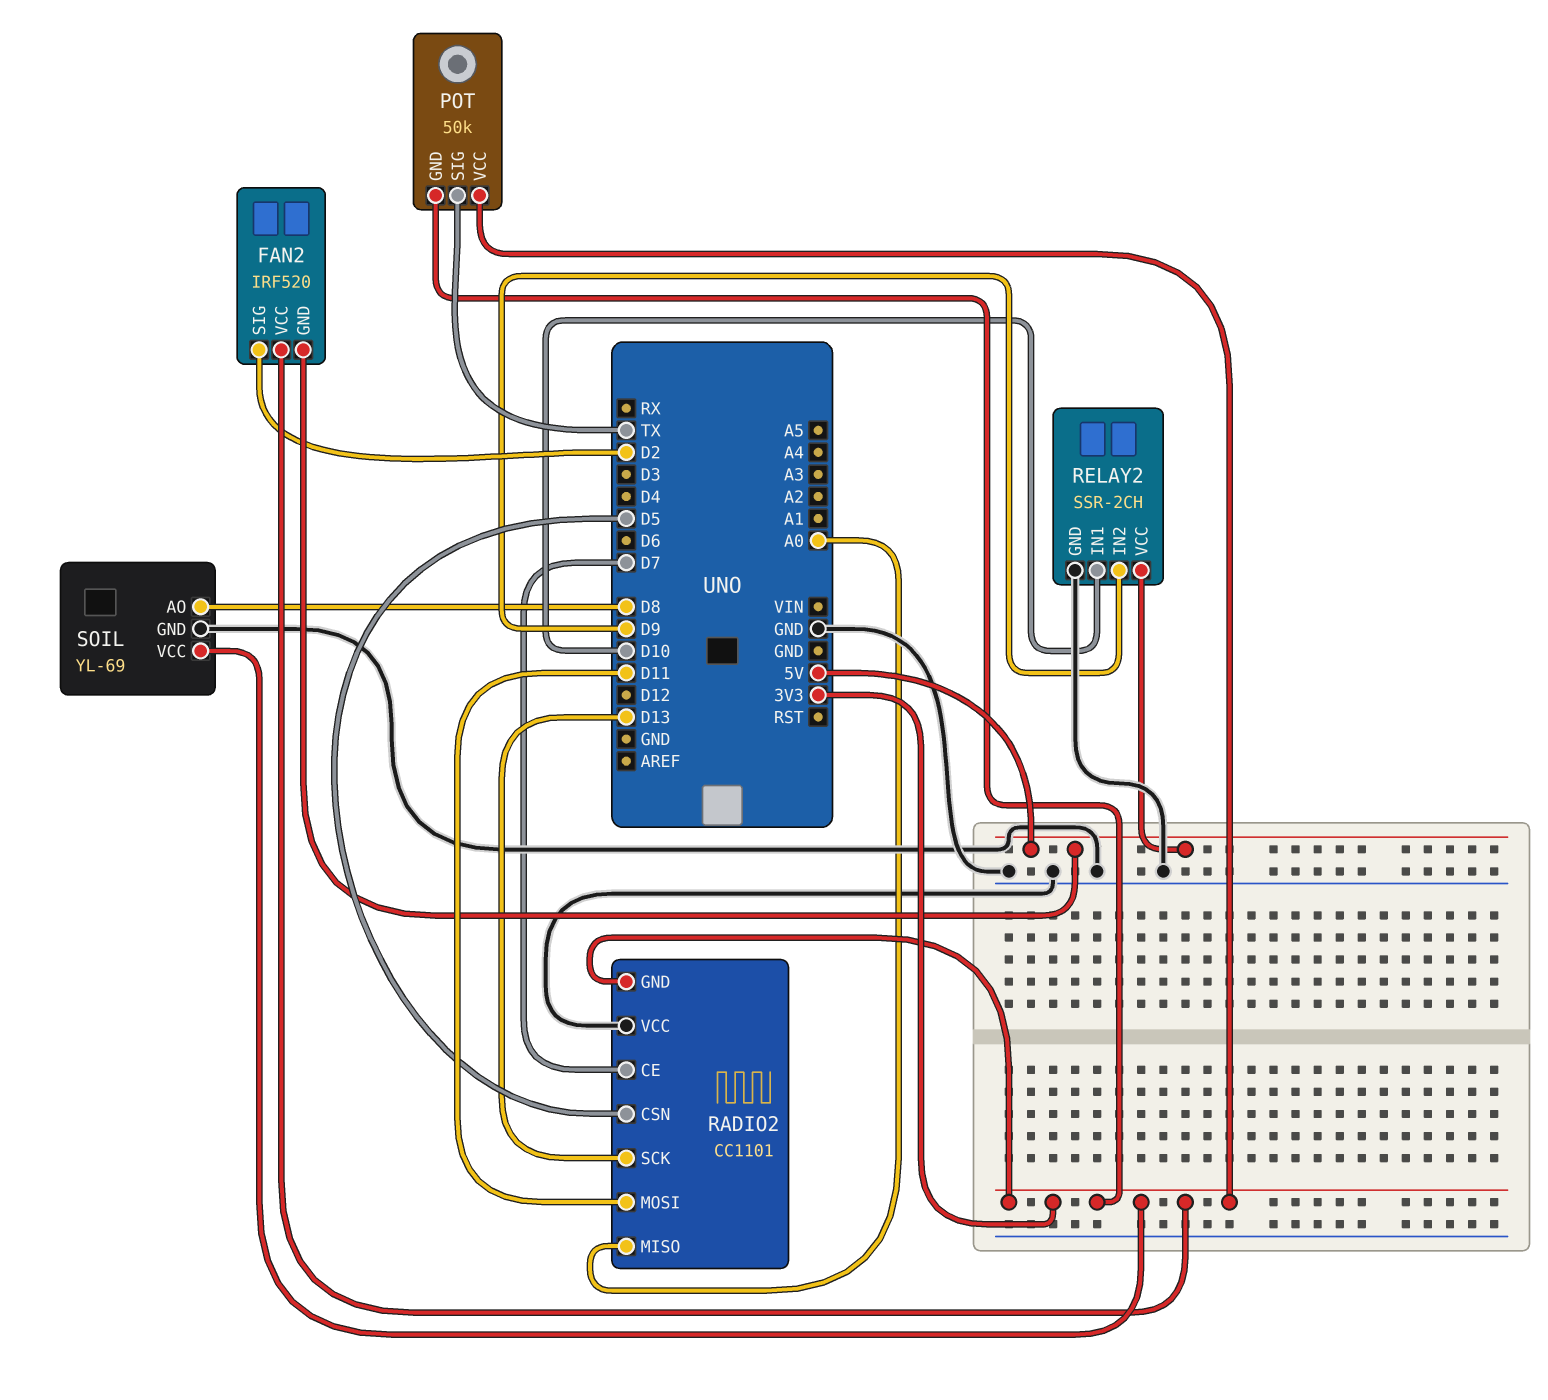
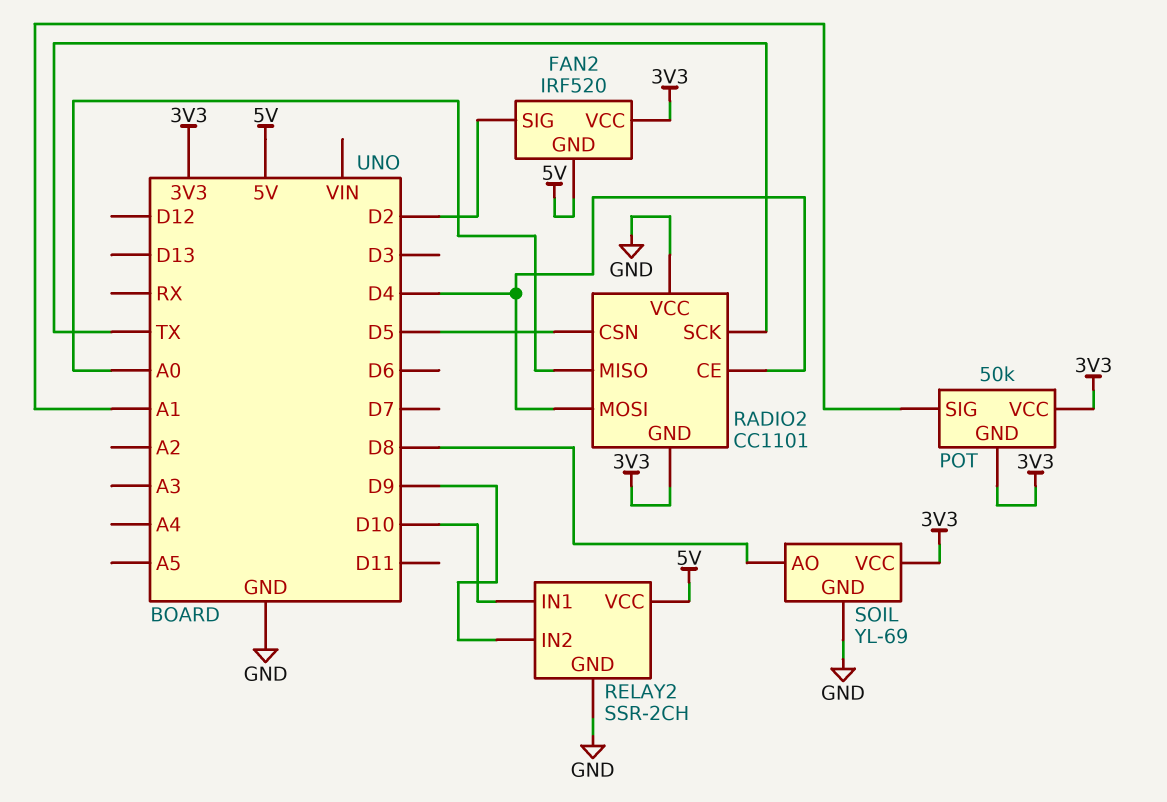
POT pin SIG: TX -> A1
RADIO2 pin CE: D7 -> D4
RADIO2 pin MOSI: D11 -> D4
RADIO2 pin SCK: D13 -> TX

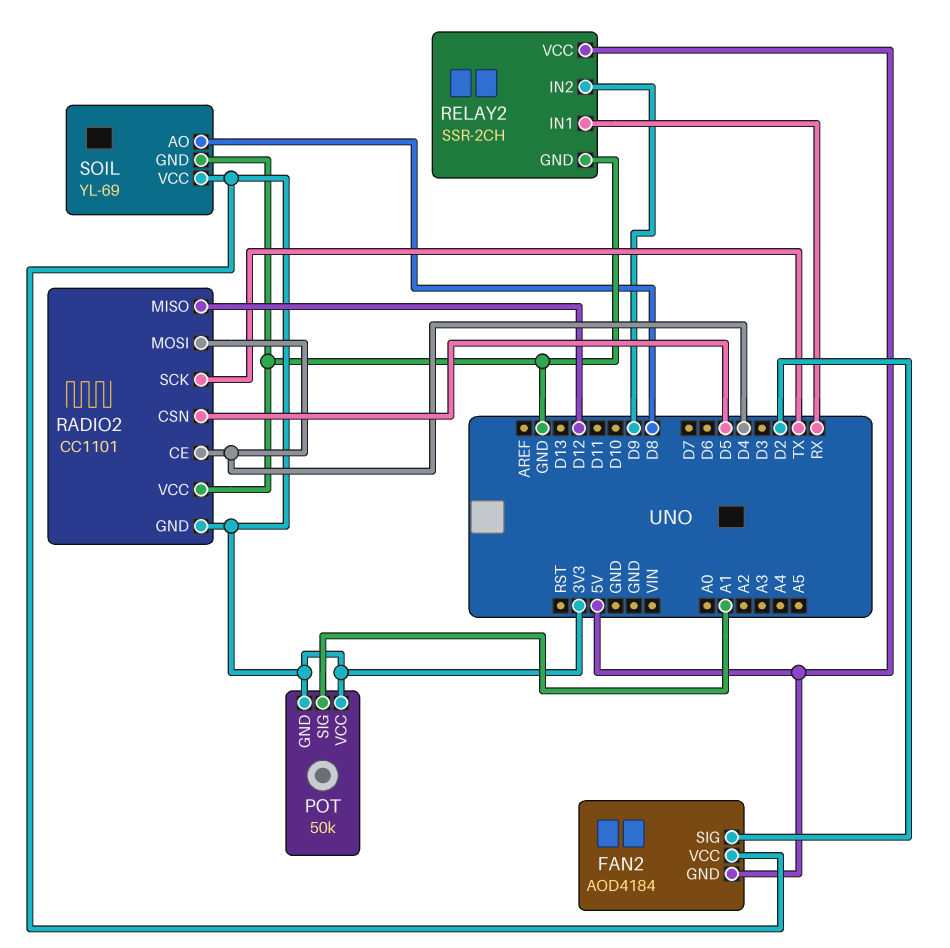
FAN2: IRF520 -> AOD4184
RADIO2 pin MISO: A0 -> D12
RELAY2 pin IN1: D10 -> RX

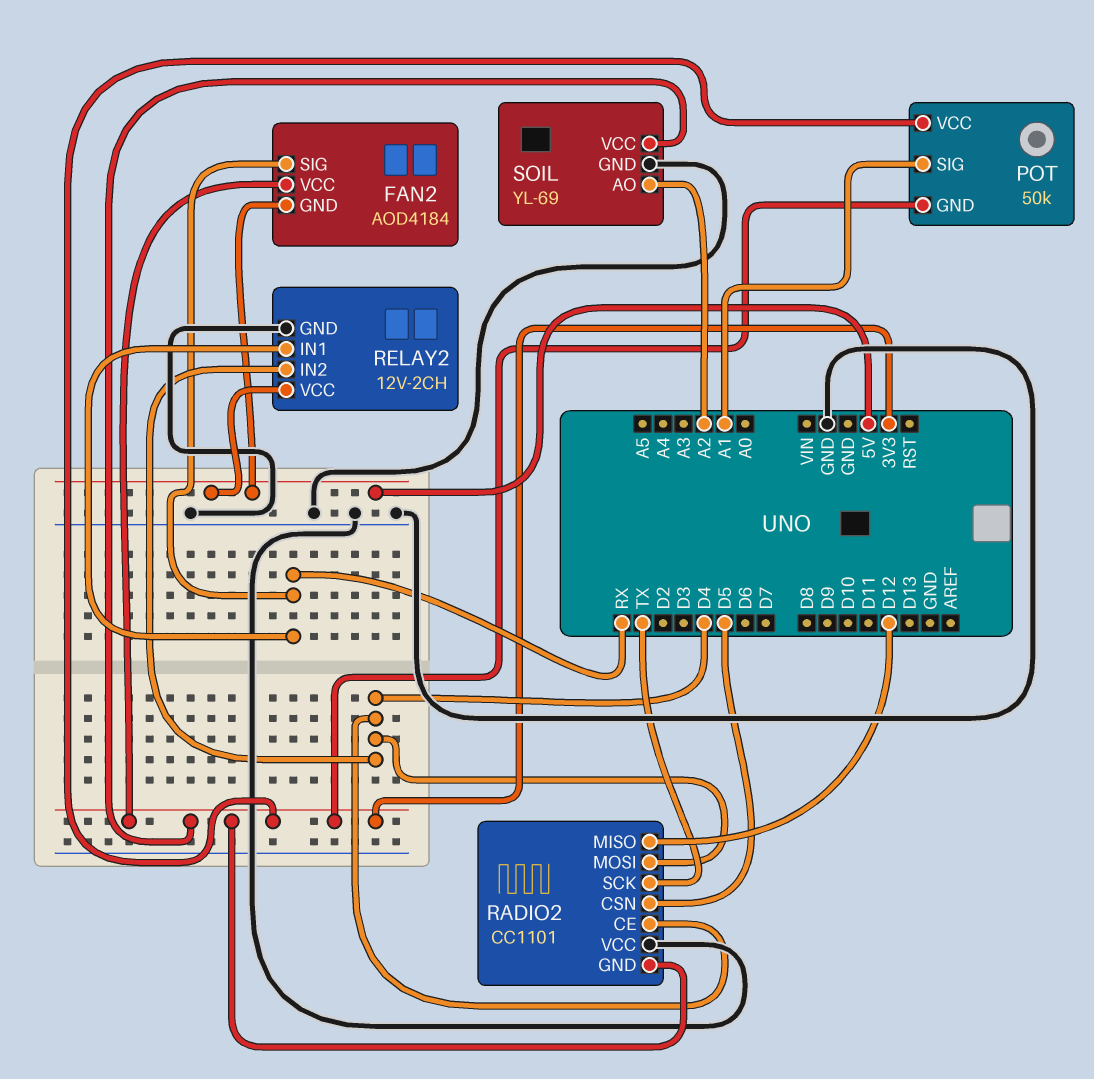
FAN2 pin SIG: D2 -> RX
RELAY2: SSR-2CH -> 12V-2CH
RELAY2 pin IN2: D9 -> D4
SOIL pin AO: D8 -> A2

